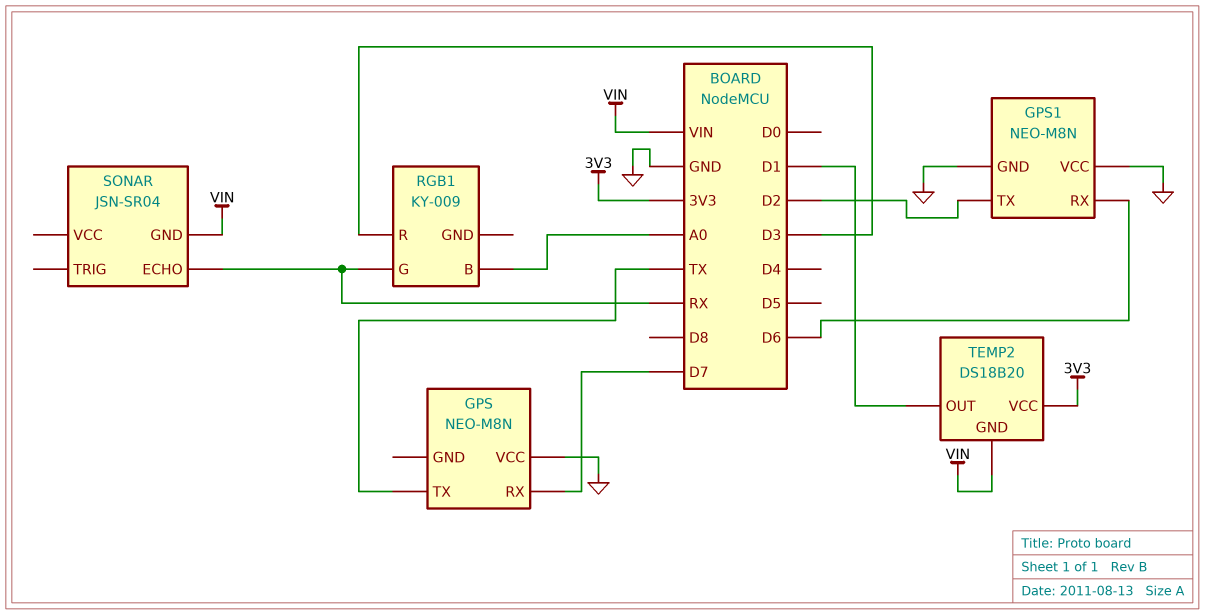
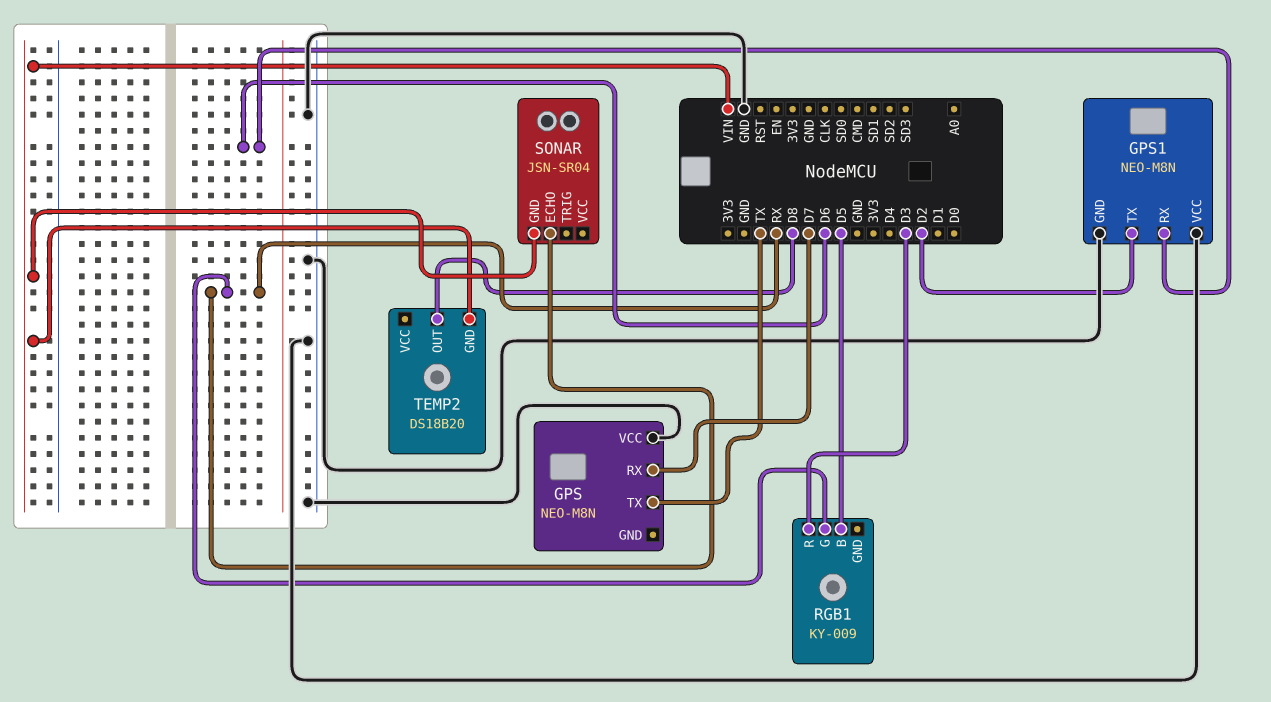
RGB1 pin B: A0 -> D5
TEMP2 pin OUT: D1 -> D8
TEMP2 pin VCC: 3V3 -> none

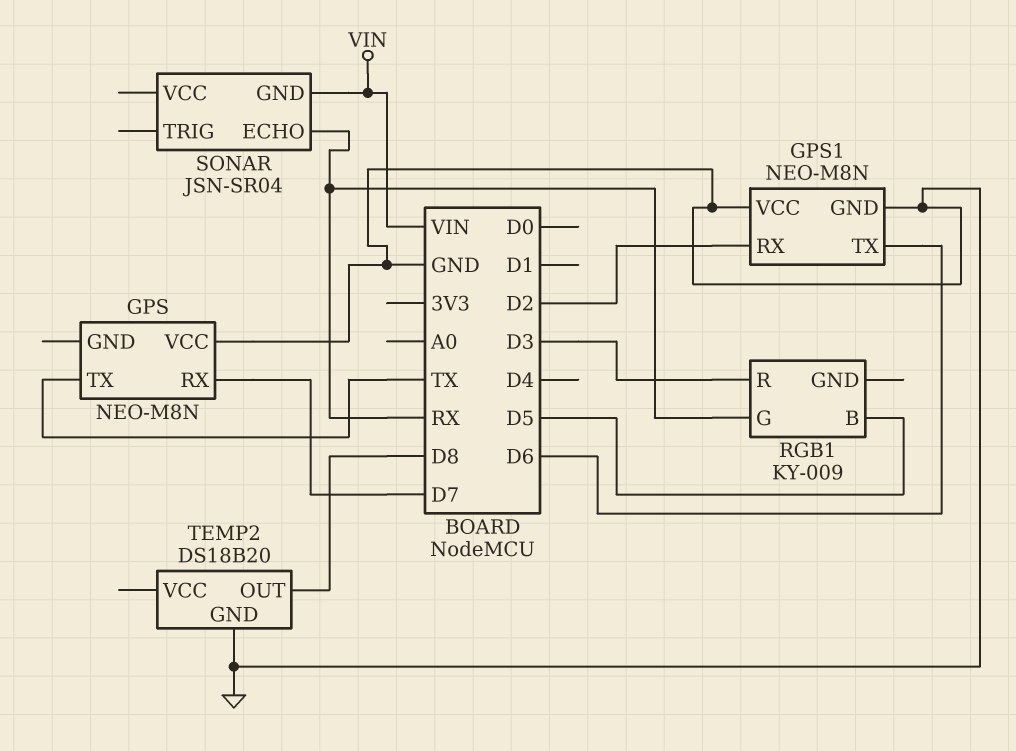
GPS1 pin RX: D6 -> D2
GPS1 pin TX: D2 -> D6
TEMP2 pin GND: VIN -> GND

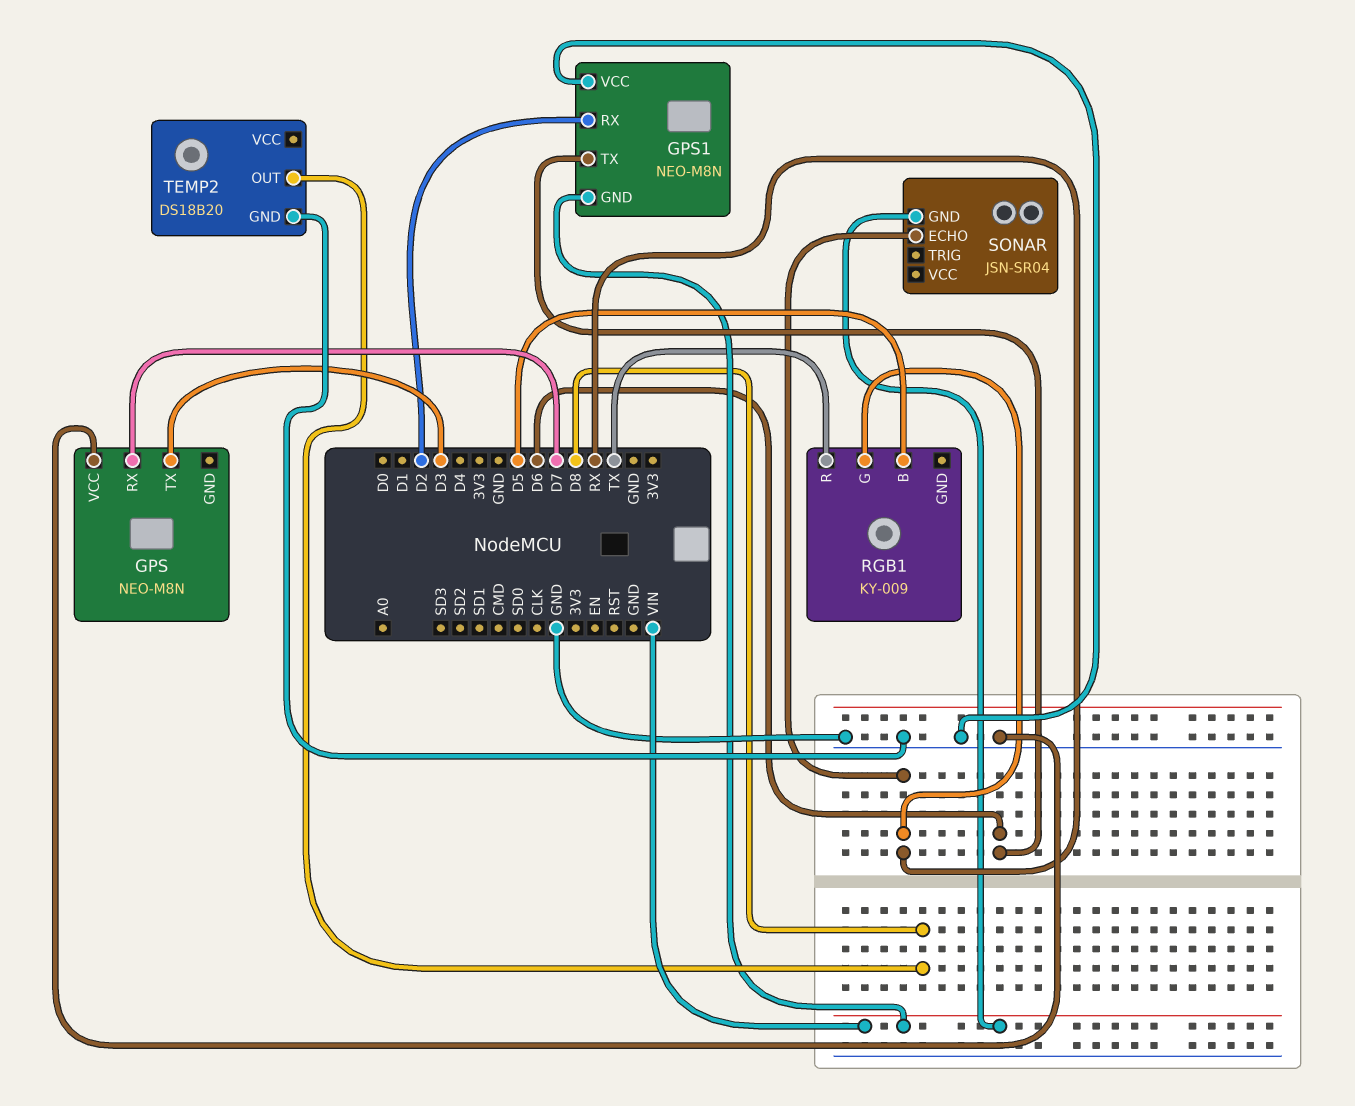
GPS pin TX: TX -> D3
GPS1 pin GND: GND -> VIN
RGB1 pin R: D3 -> TX

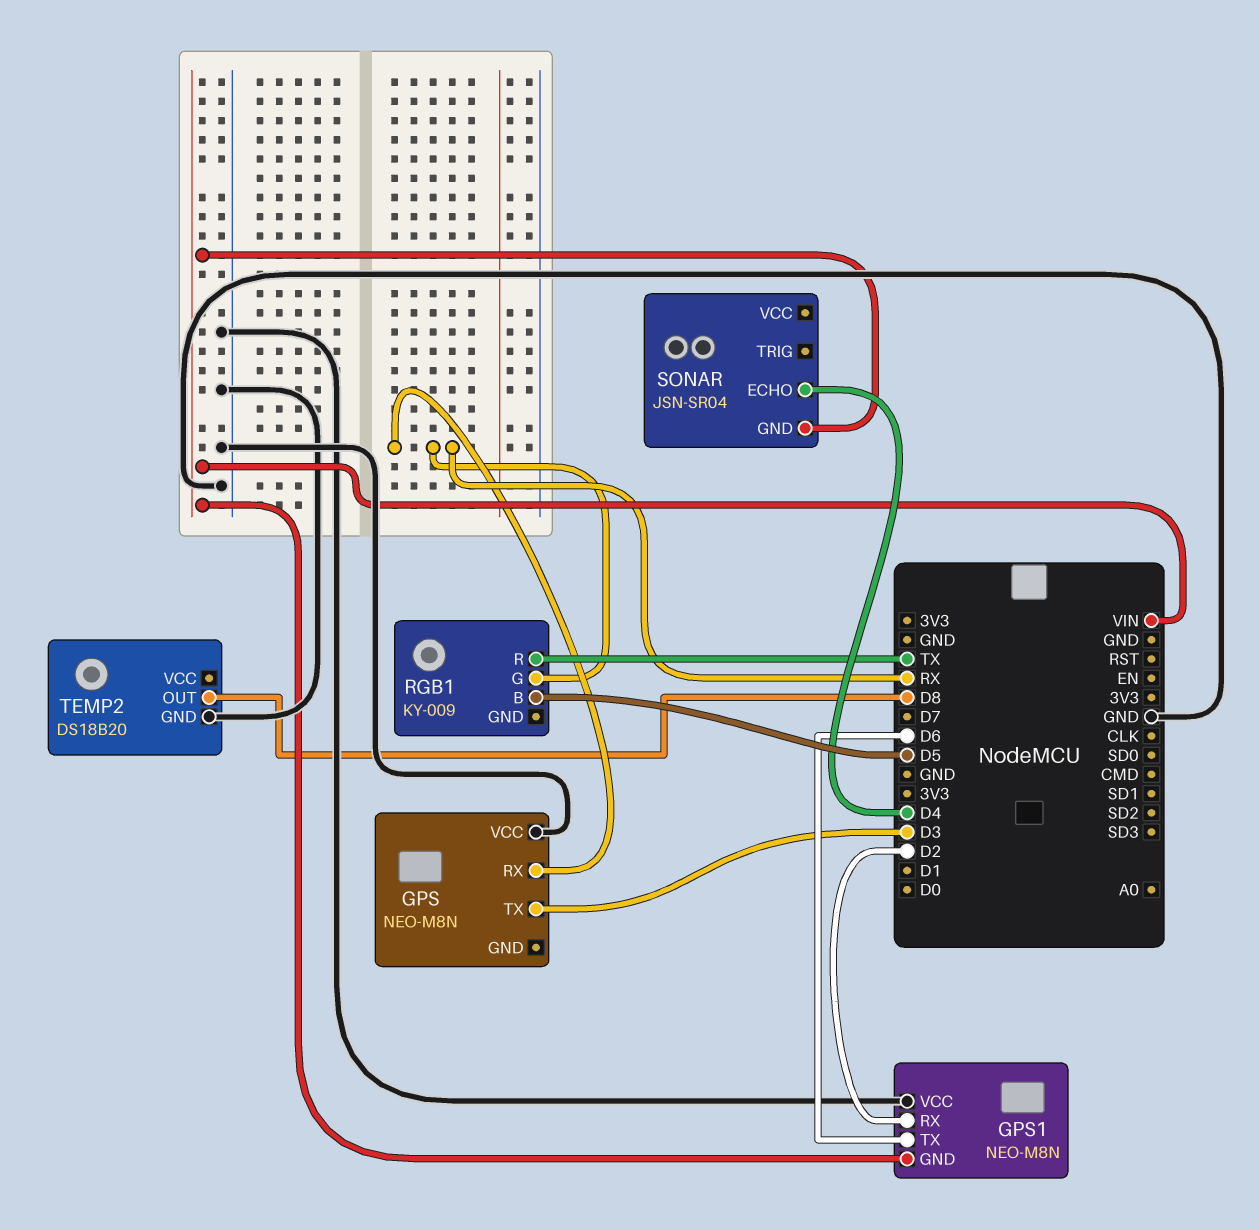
GPS pin RX: D7 -> RX
SONAR pin ECHO: RX -> D4

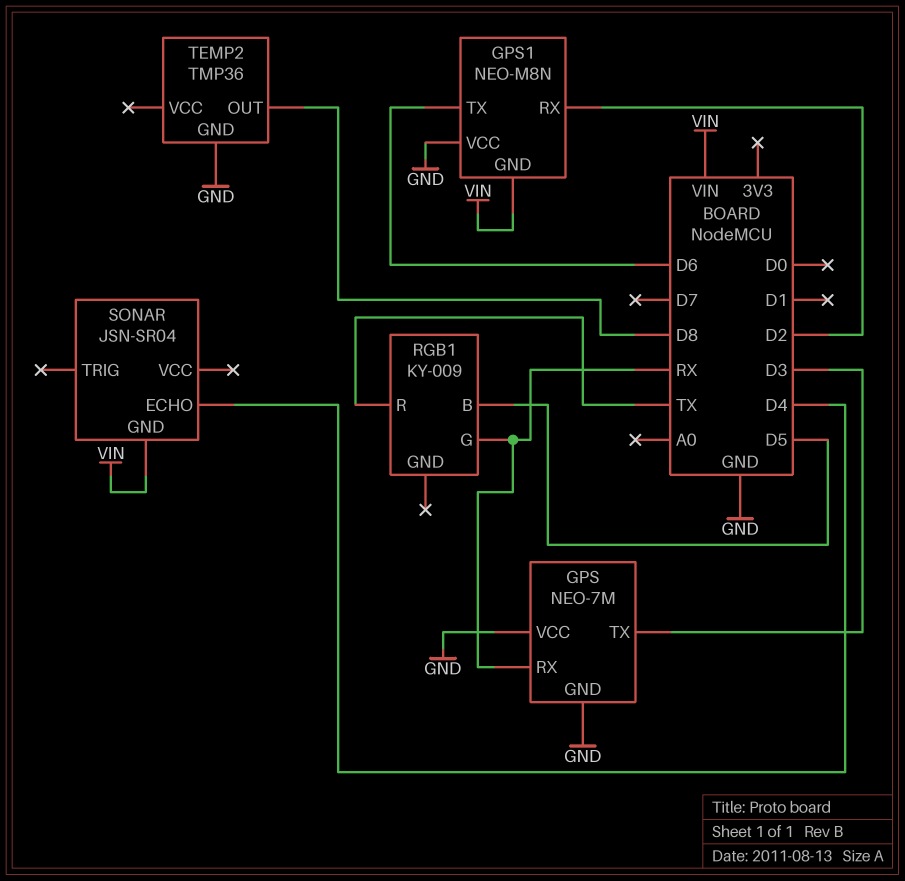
GPS: NEO-M8N -> NEO-7M
GPS pin GND: none -> GND
TEMP2: DS18B20 -> TMP36

